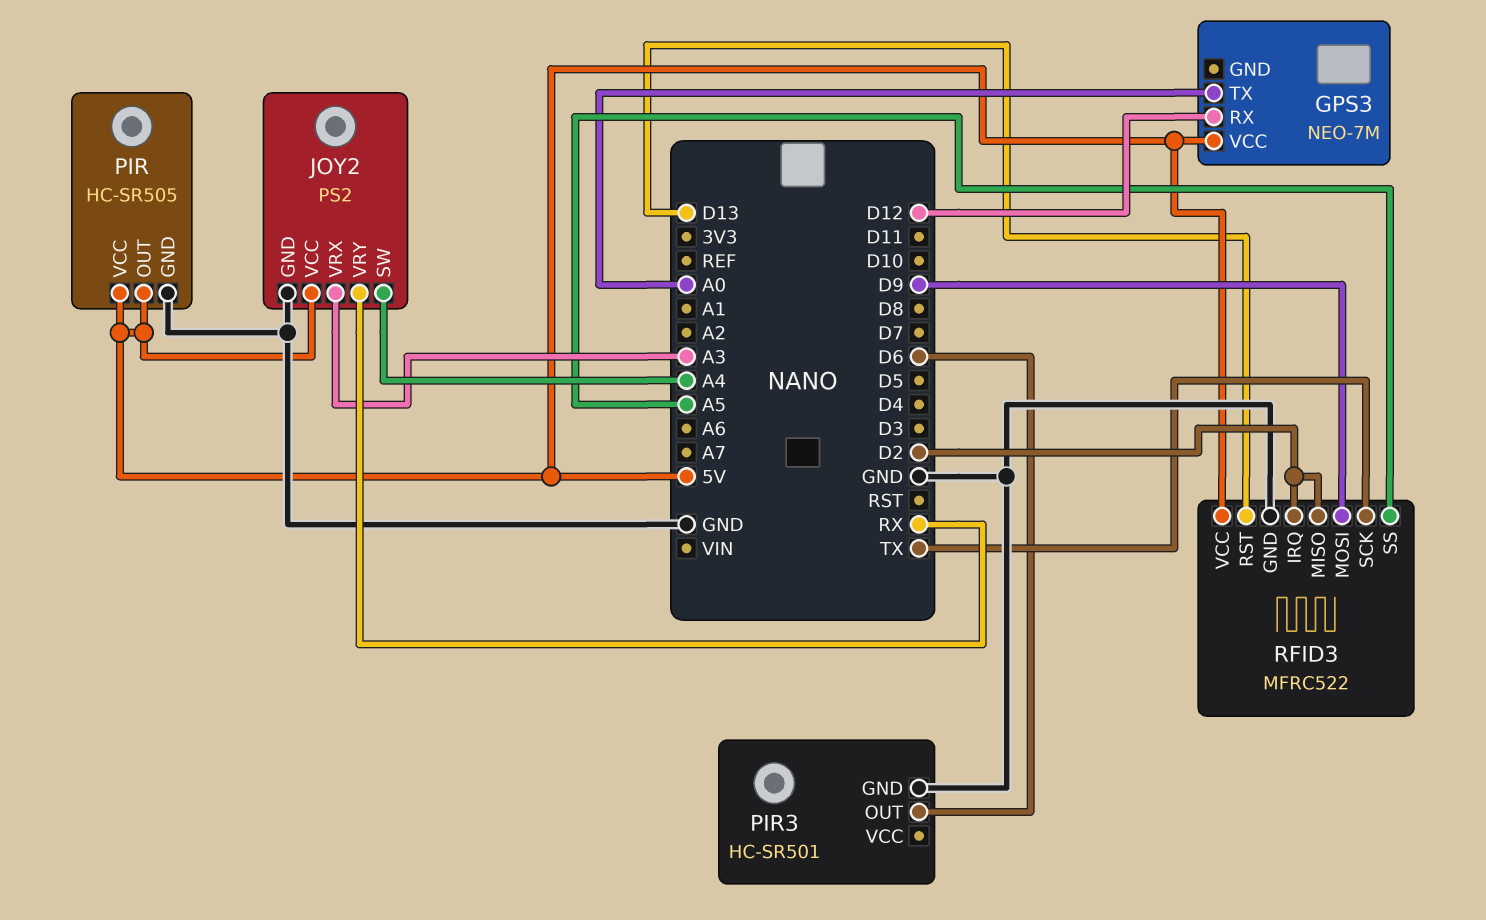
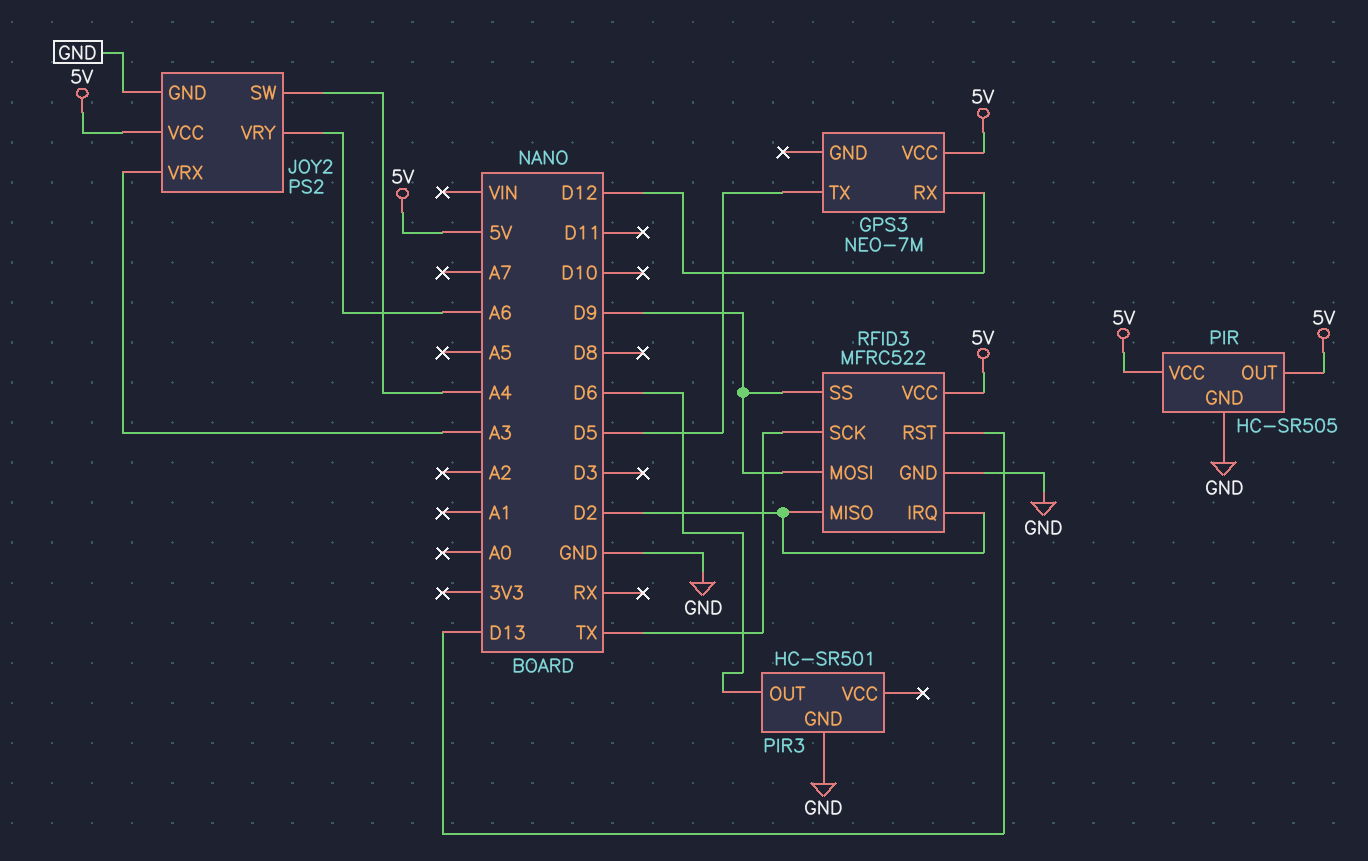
GPS3 pin TX: A0 -> D5
JOY2 pin VRY: RX -> A6
RFID3 pin SS: A5 -> D9

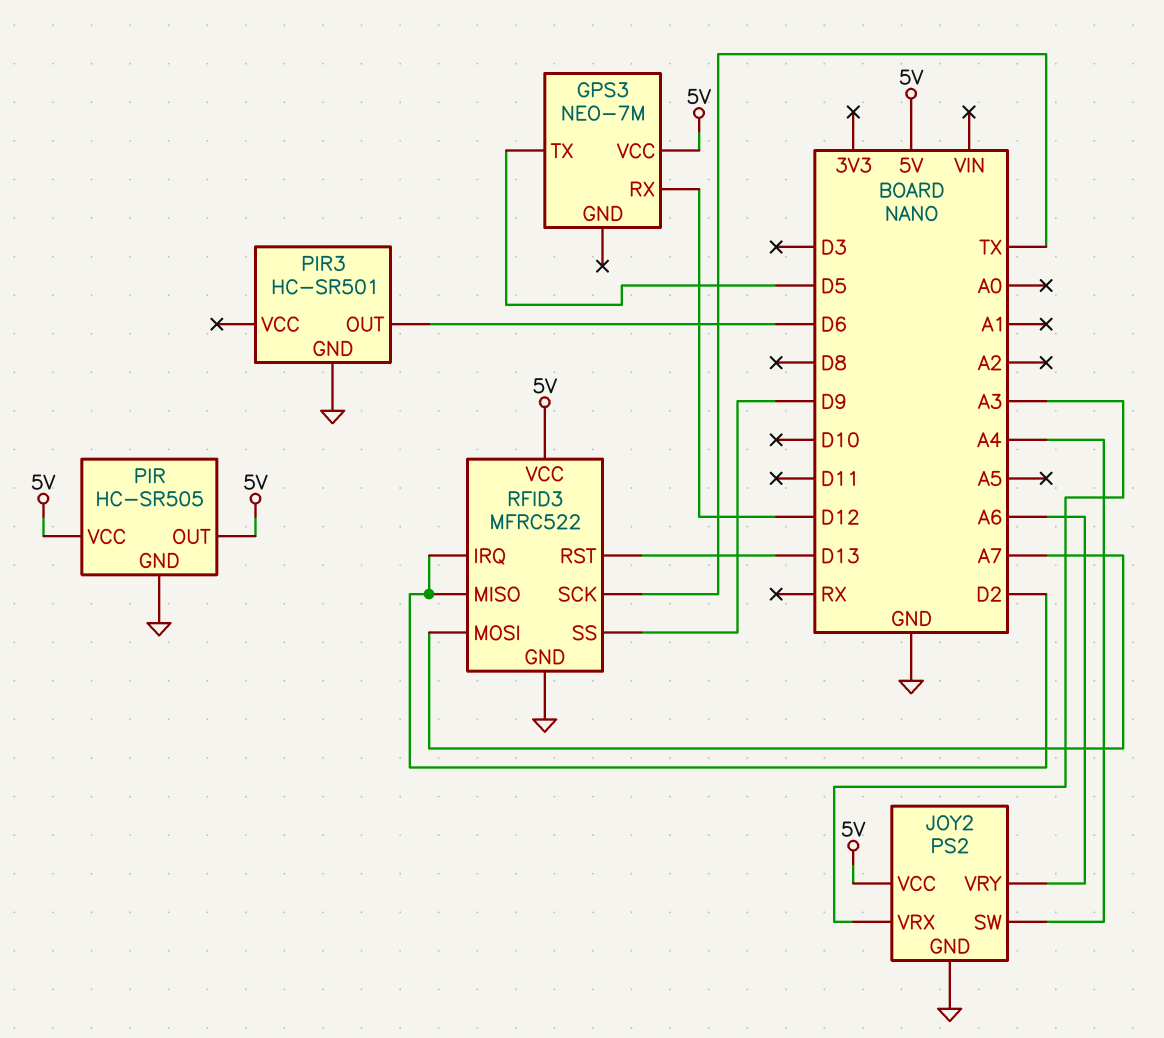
RFID3 pin MOSI: D9 -> A7

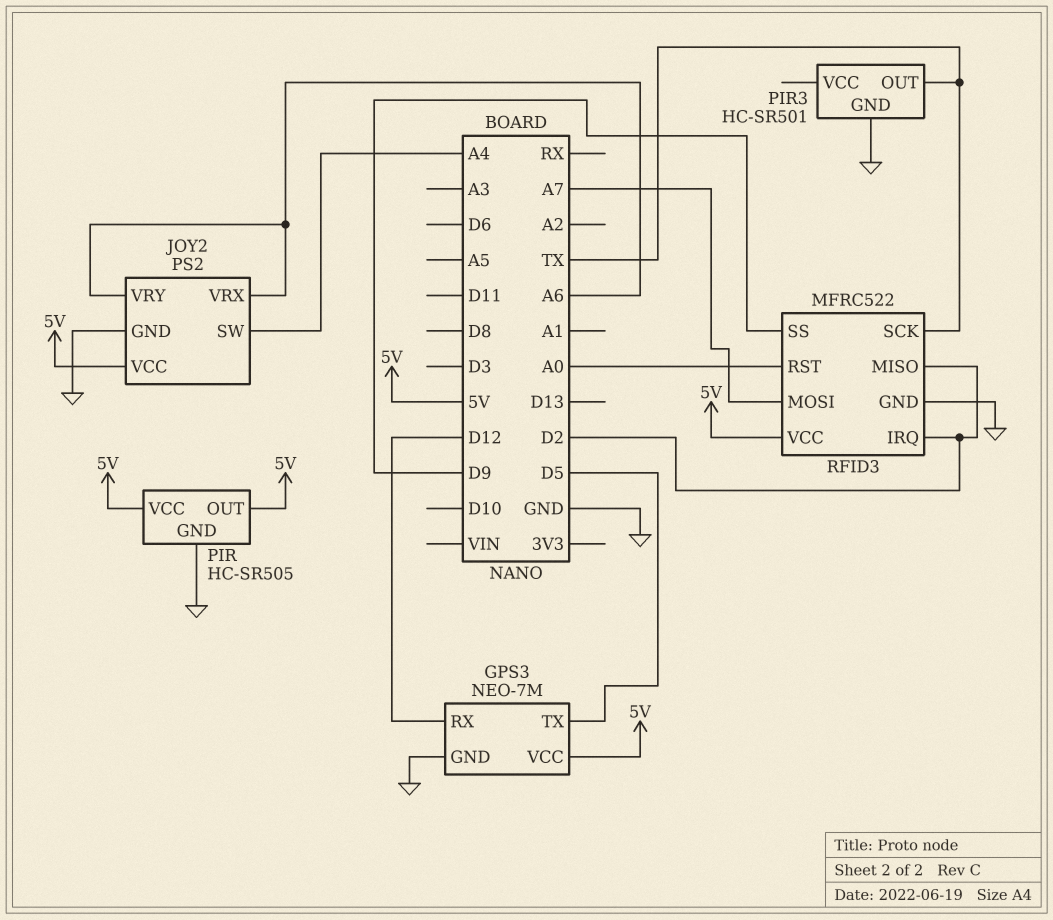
GPS3 pin GND: none -> GND
JOY2 pin VRX: A3 -> A6
PIR3 pin OUT: D6 -> TX
RFID3 pin RST: D13 -> A0

